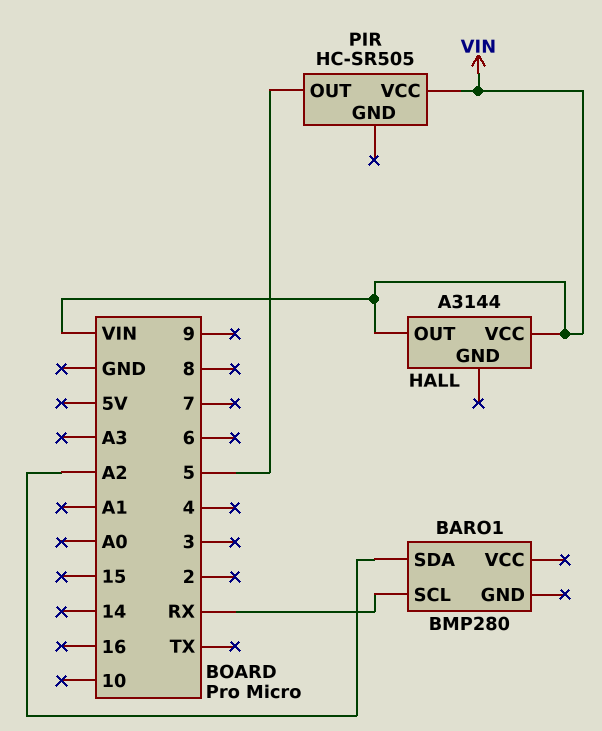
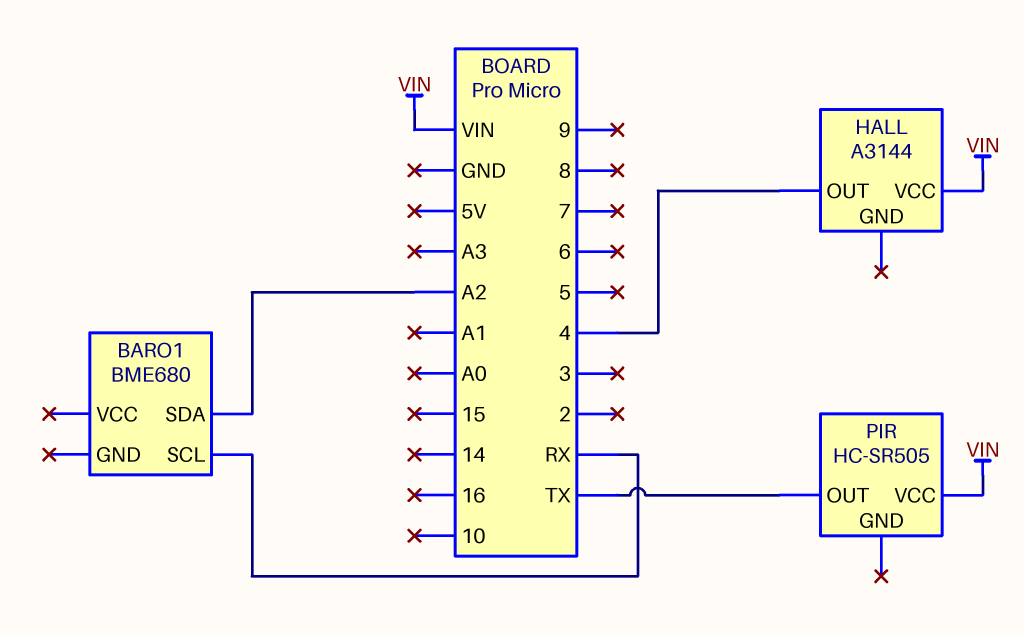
BARO1: BMP280 -> BME680
HALL pin OUT: VIN -> 4
PIR pin OUT: 5 -> TX

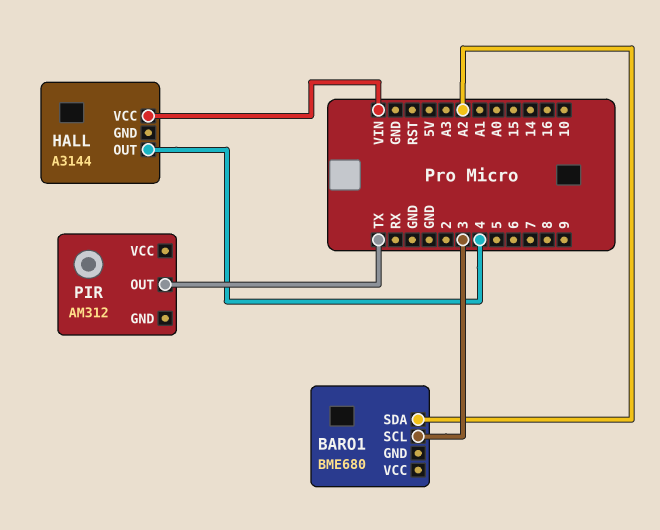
BARO1 pin SCL: RX -> 3
PIR: HC-SR505 -> AM312
PIR pin VCC: VIN -> none

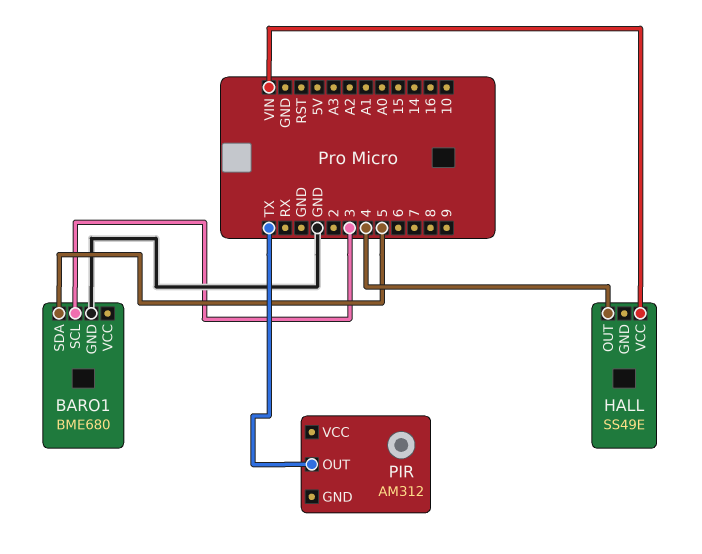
BARO1 pin GND: none -> GND
BARO1 pin SDA: A2 -> 5
HALL: A3144 -> SS49E

